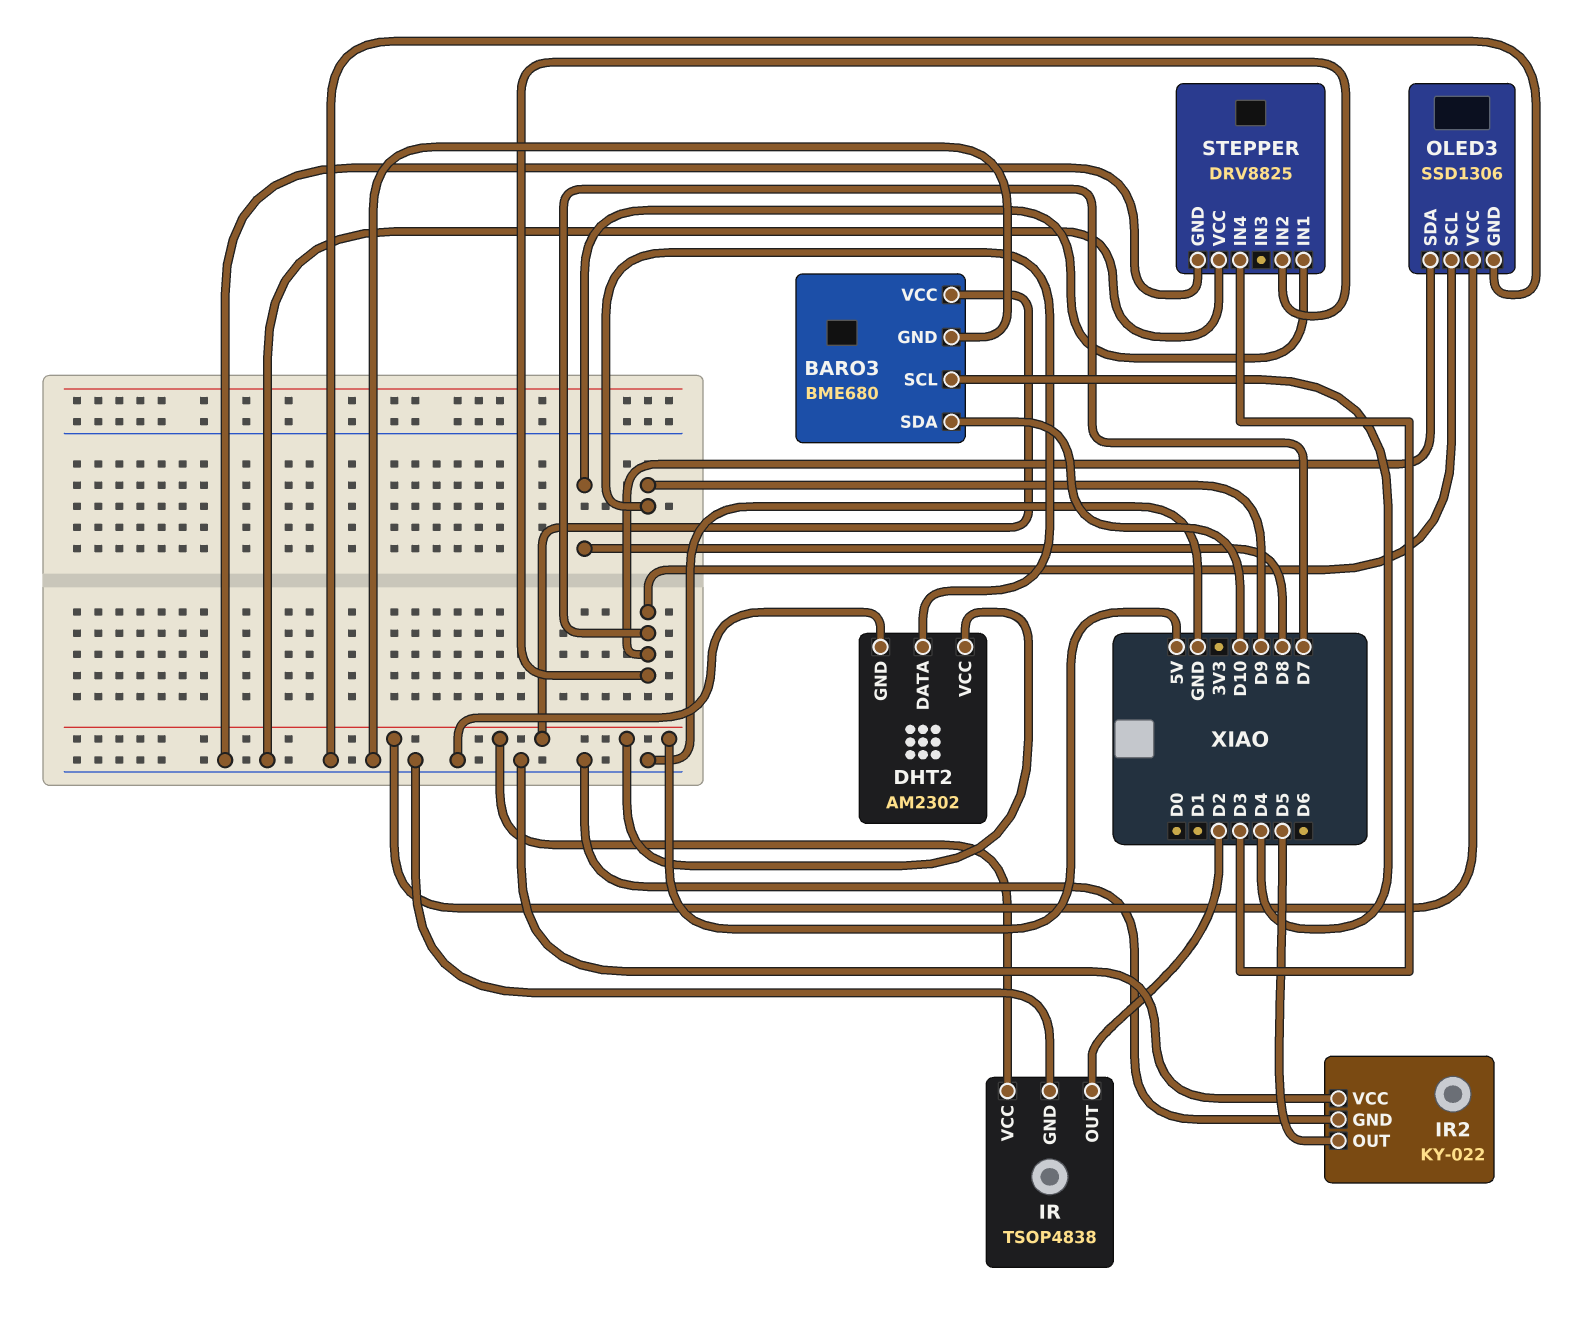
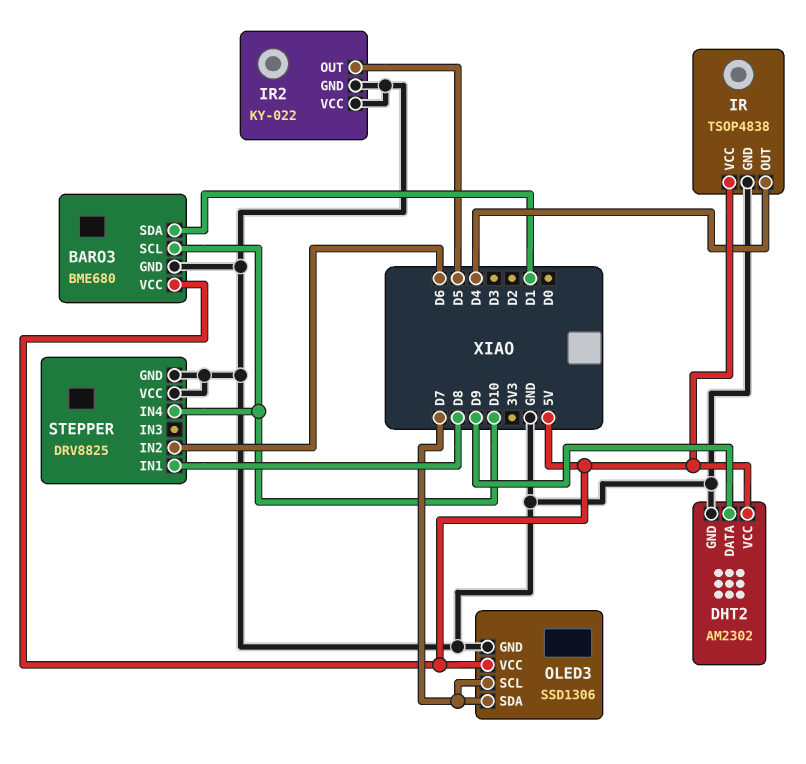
BARO3 pin SCL: D4 -> D10
BARO3 pin SDA: D10 -> D1
IR pin OUT: D2 -> D4
STEPPER pin IN2: D7 -> D6
STEPPER pin IN4: D3 -> D10

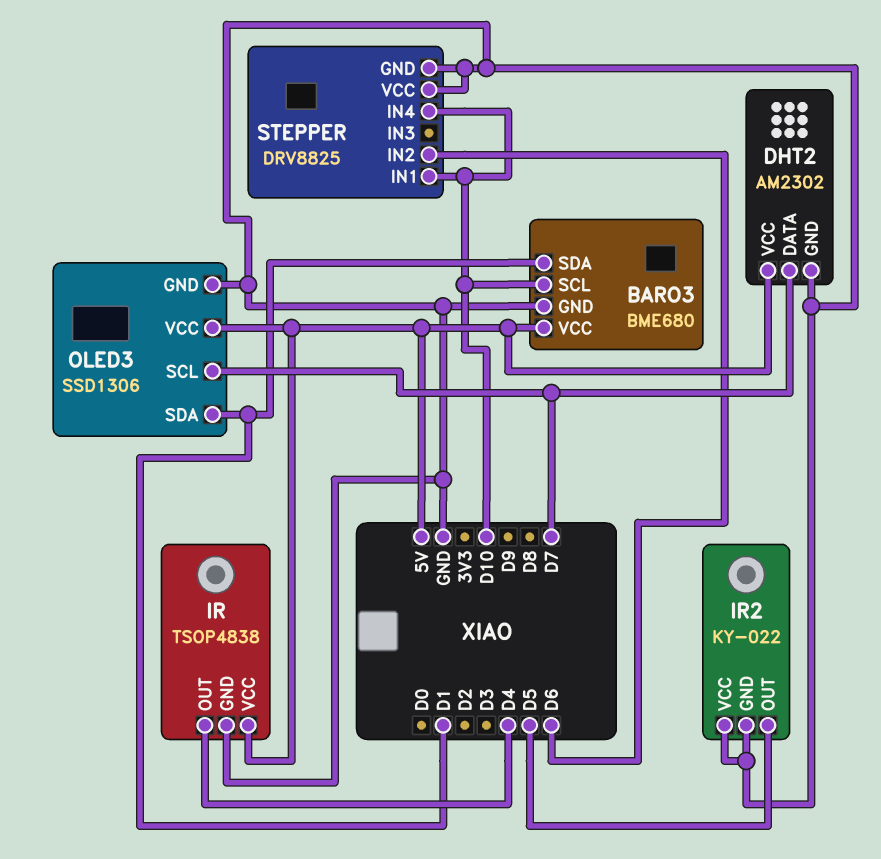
DHT2 pin DATA: D9 -> D7
OLED3 pin SDA: D7 -> D1
STEPPER pin IN1: D8 -> D10

